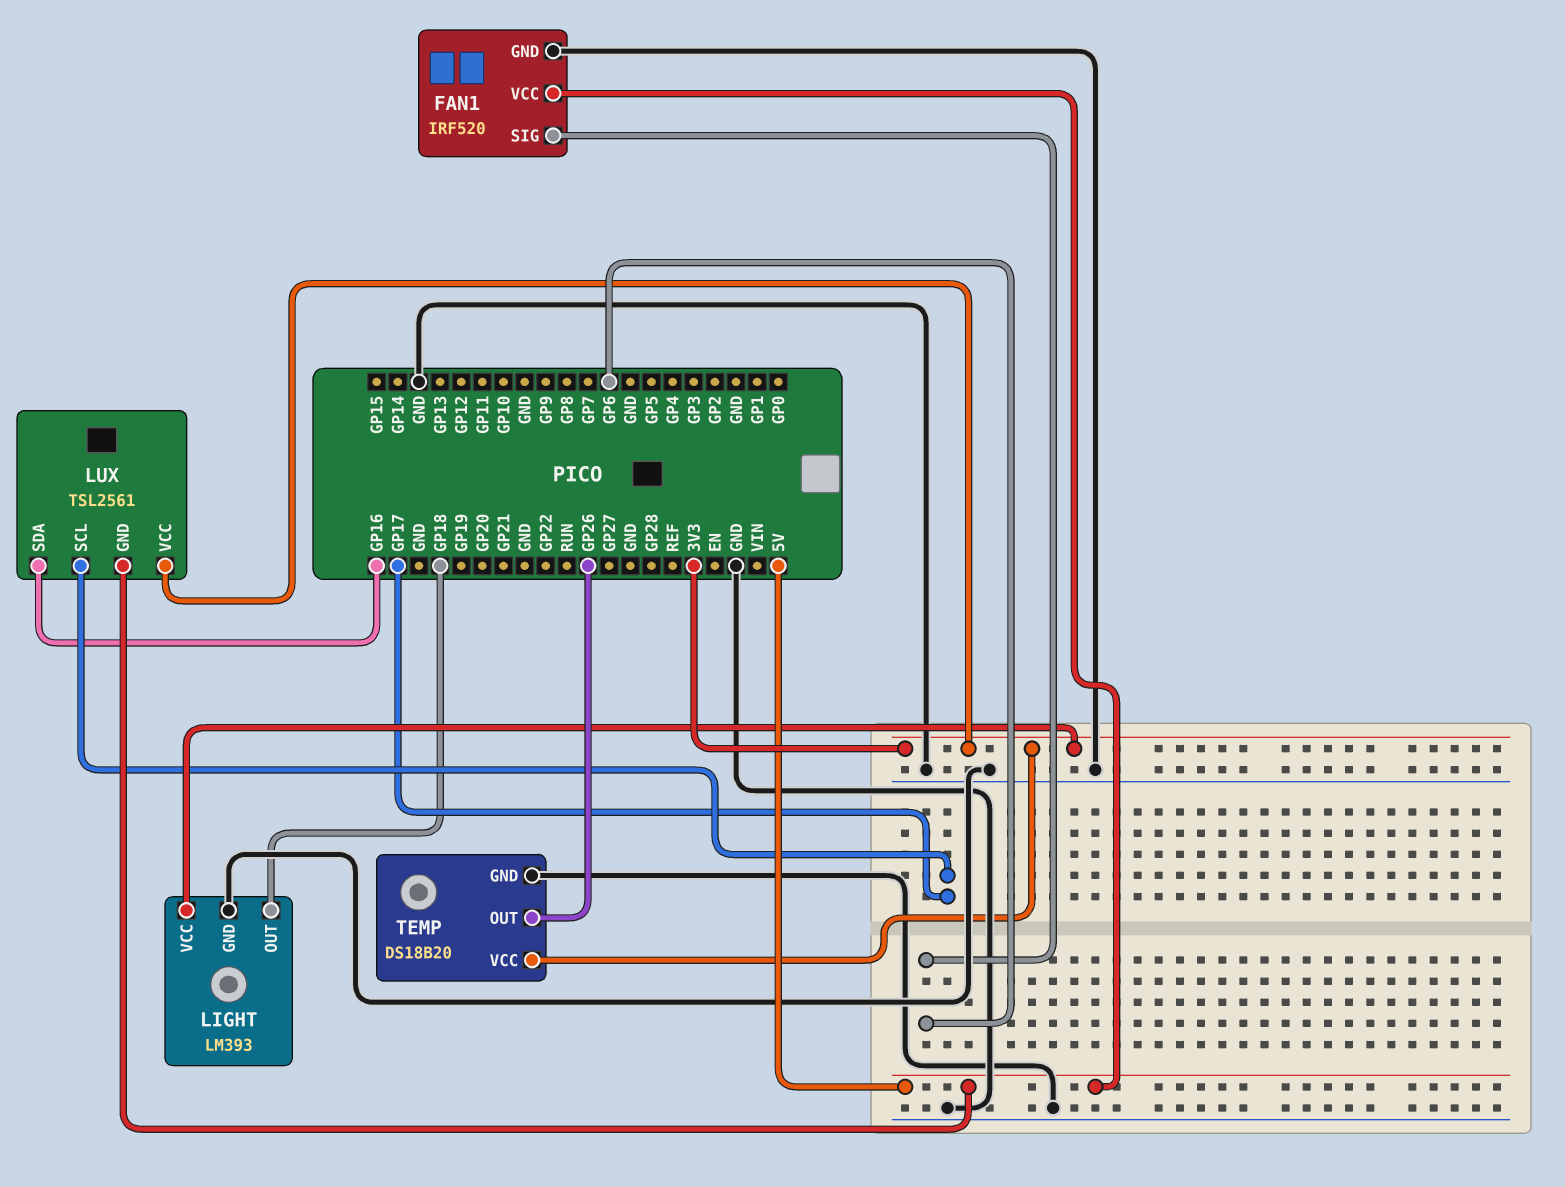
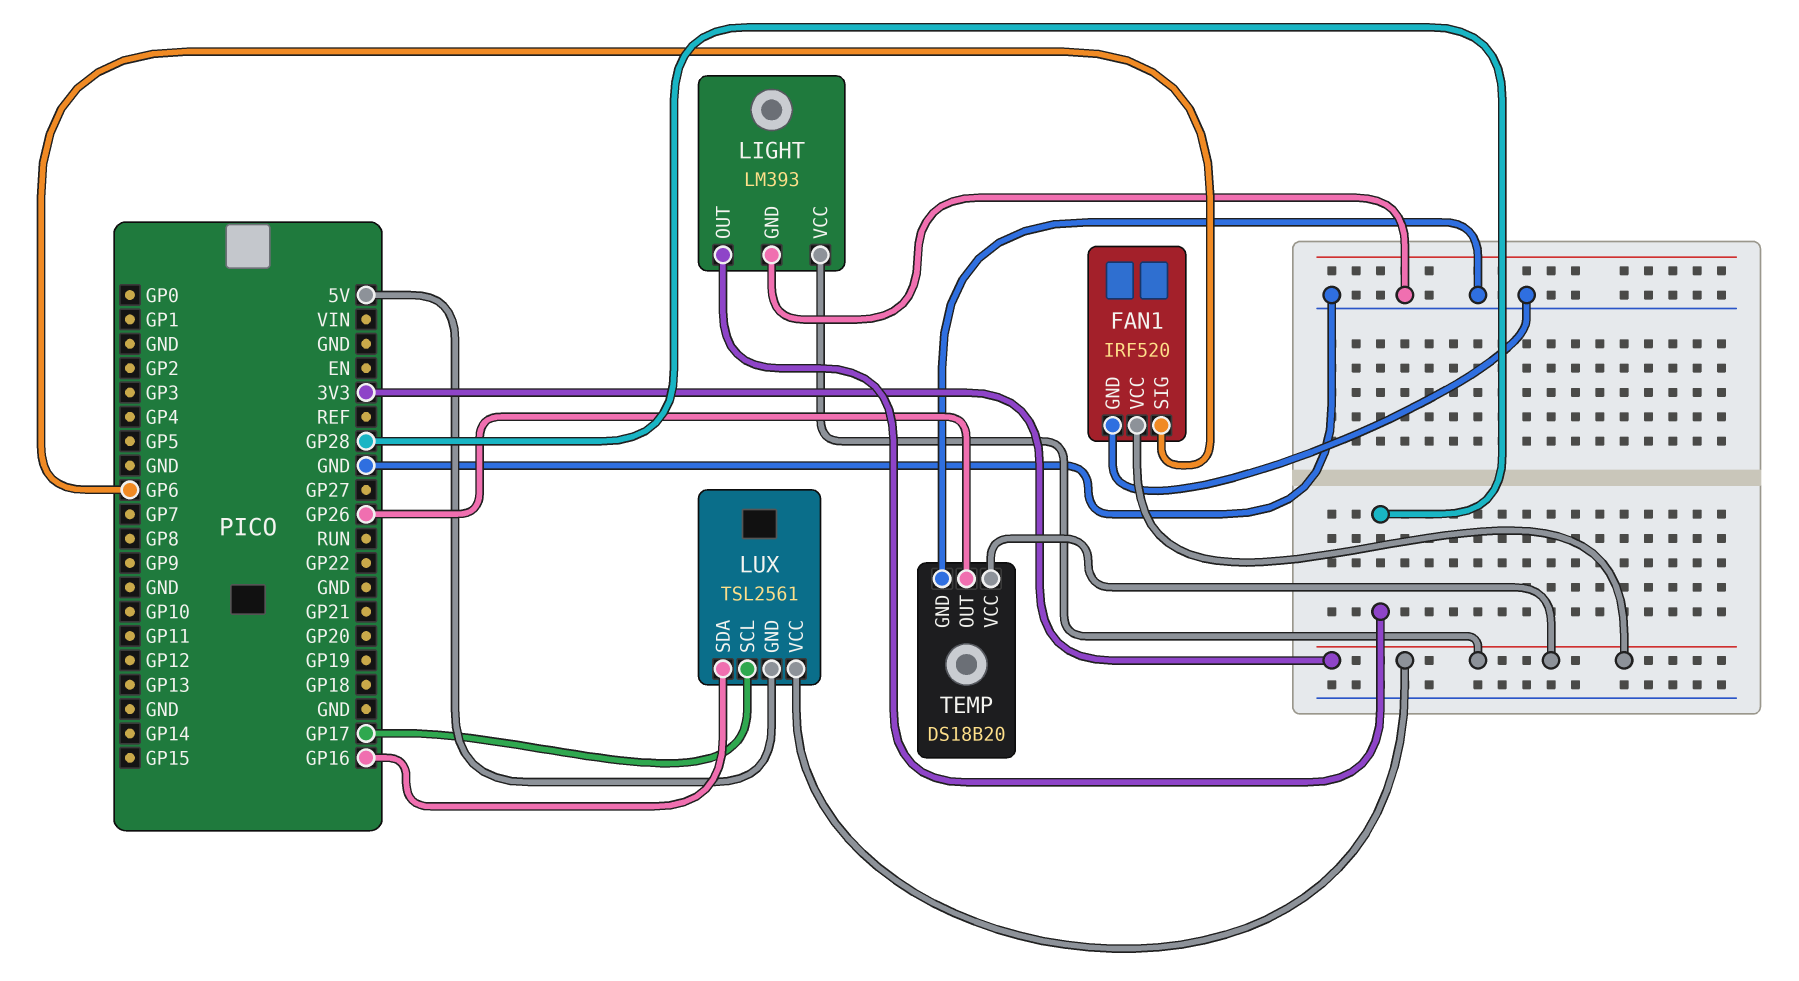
FAN1 pin VCC: 5V -> 3V3
LIGHT pin OUT: GP18 -> GP28

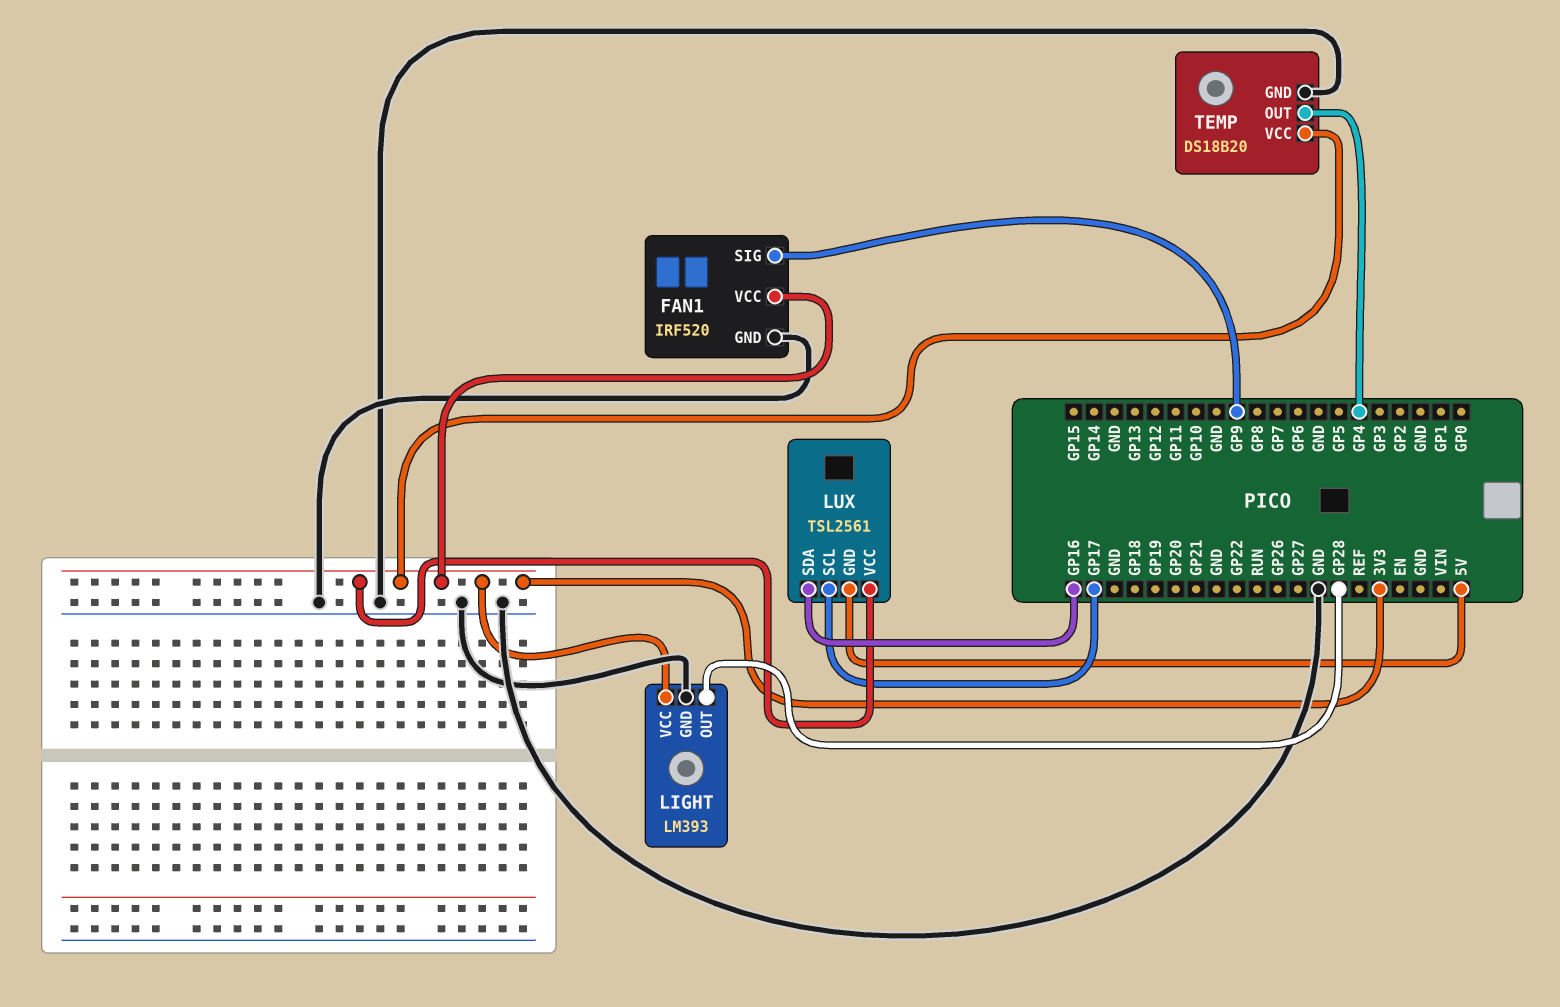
FAN1 pin SIG: GP6 -> GP9
TEMP pin OUT: GP26 -> GP4

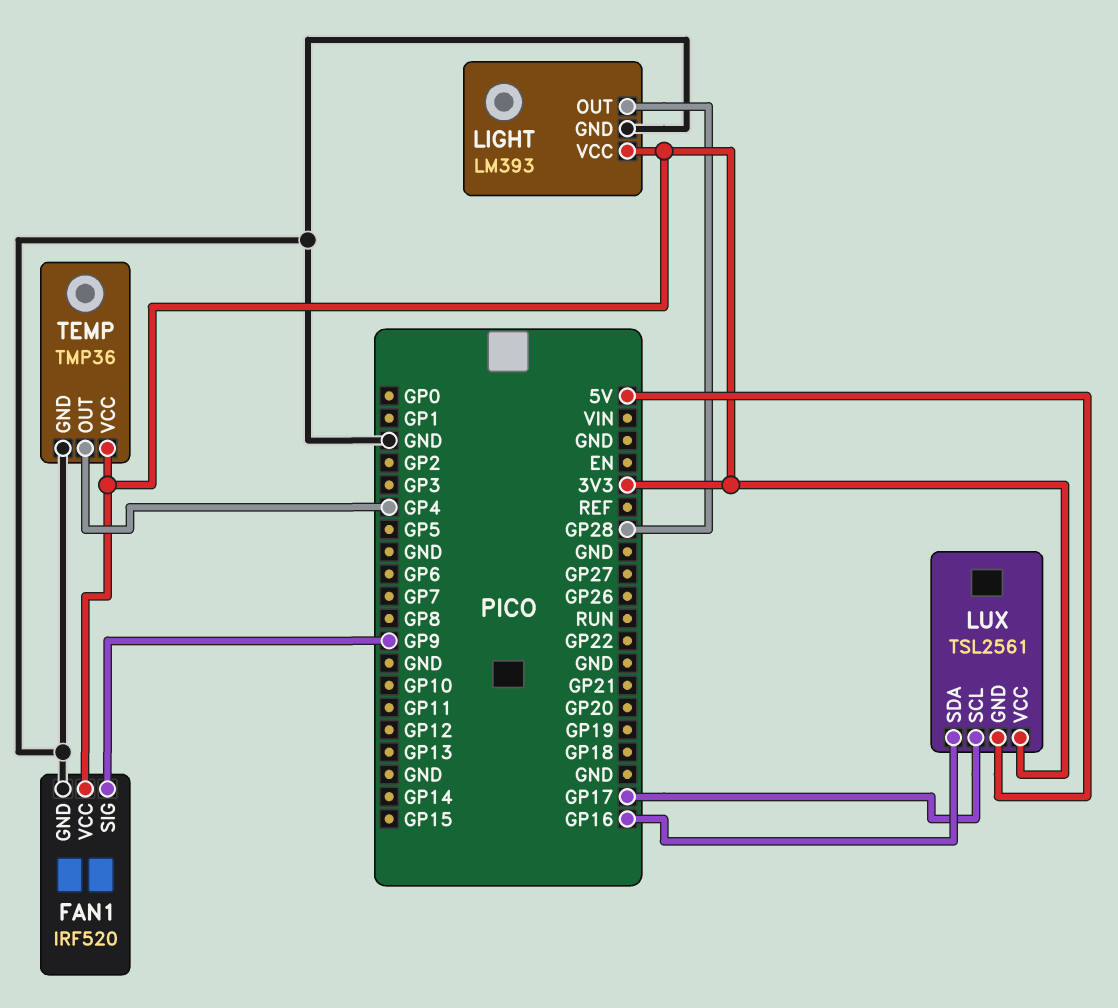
TEMP: DS18B20 -> TMP36

